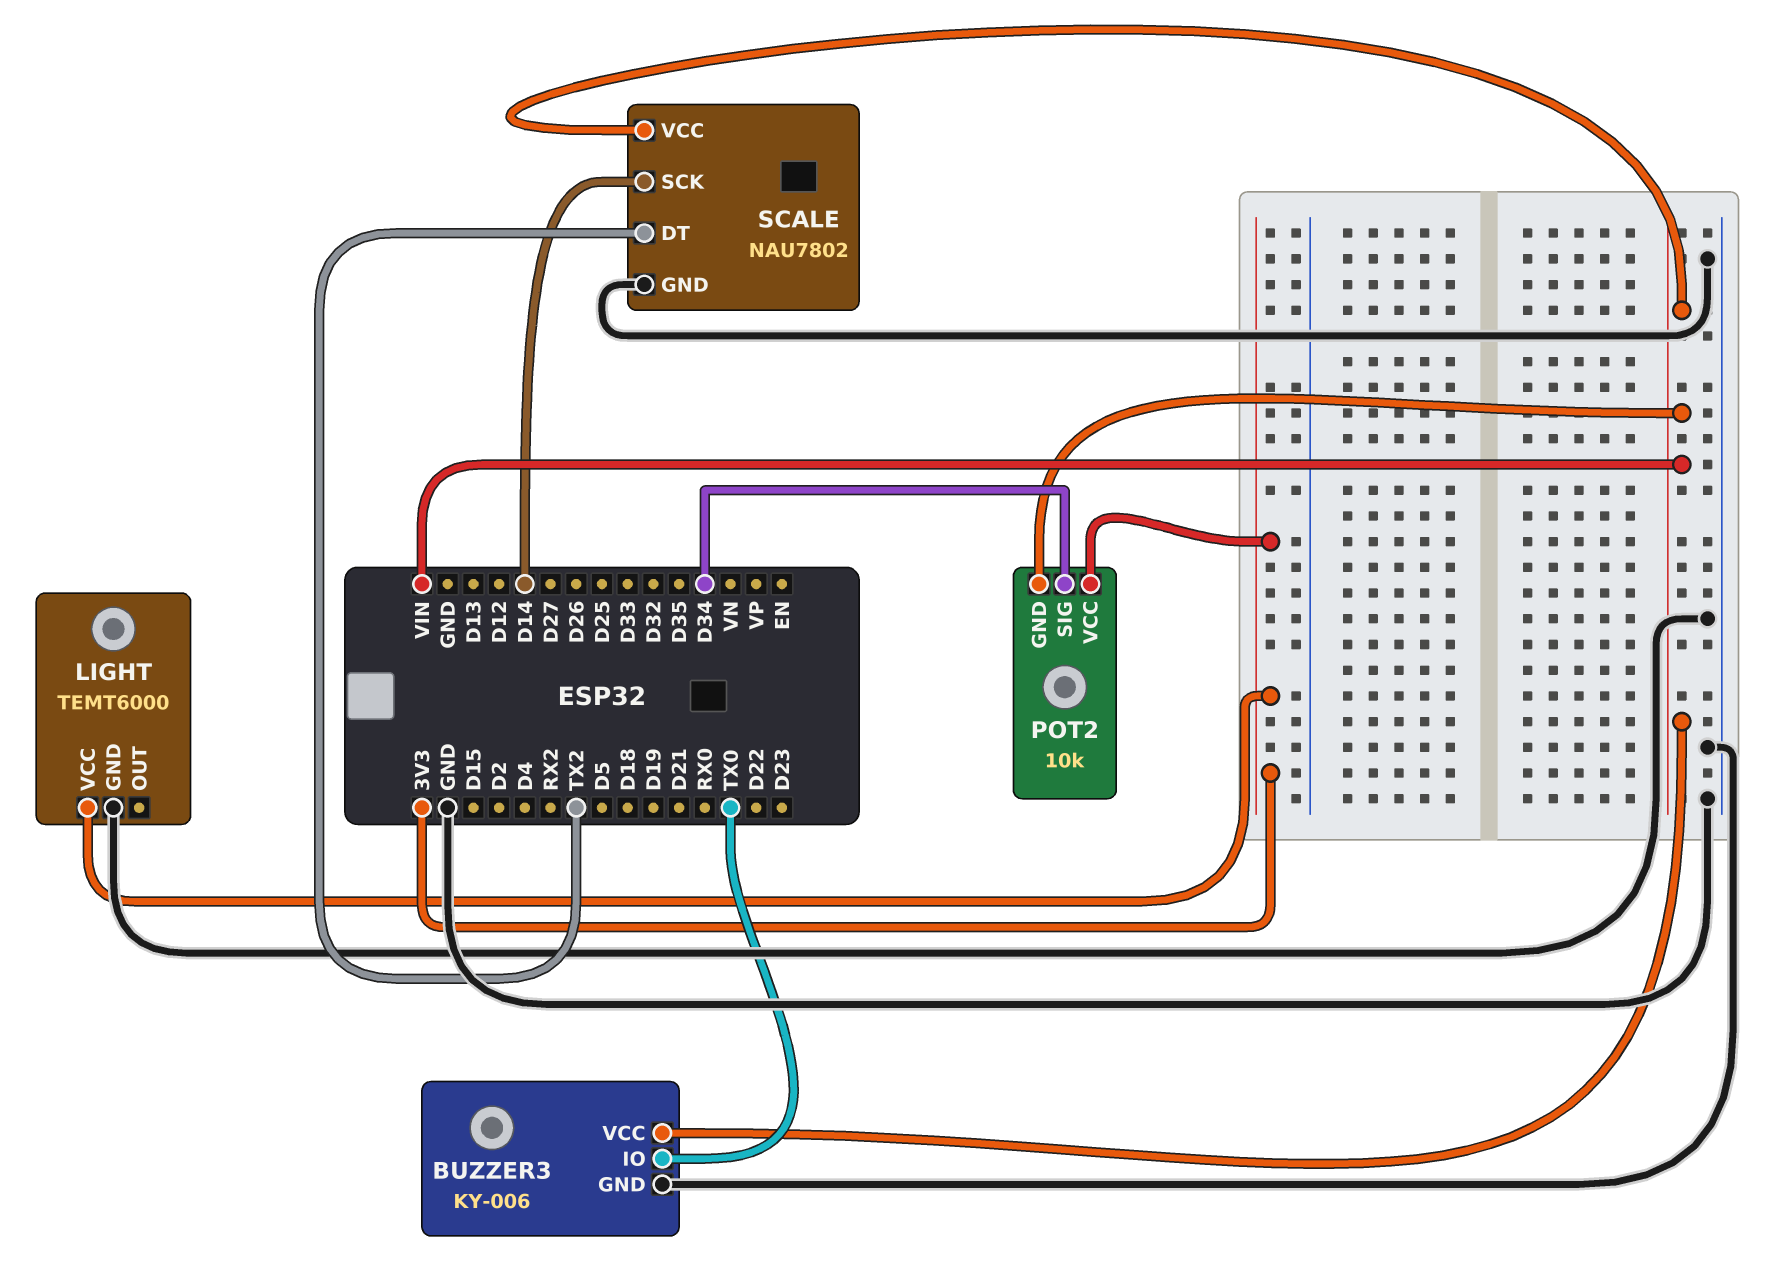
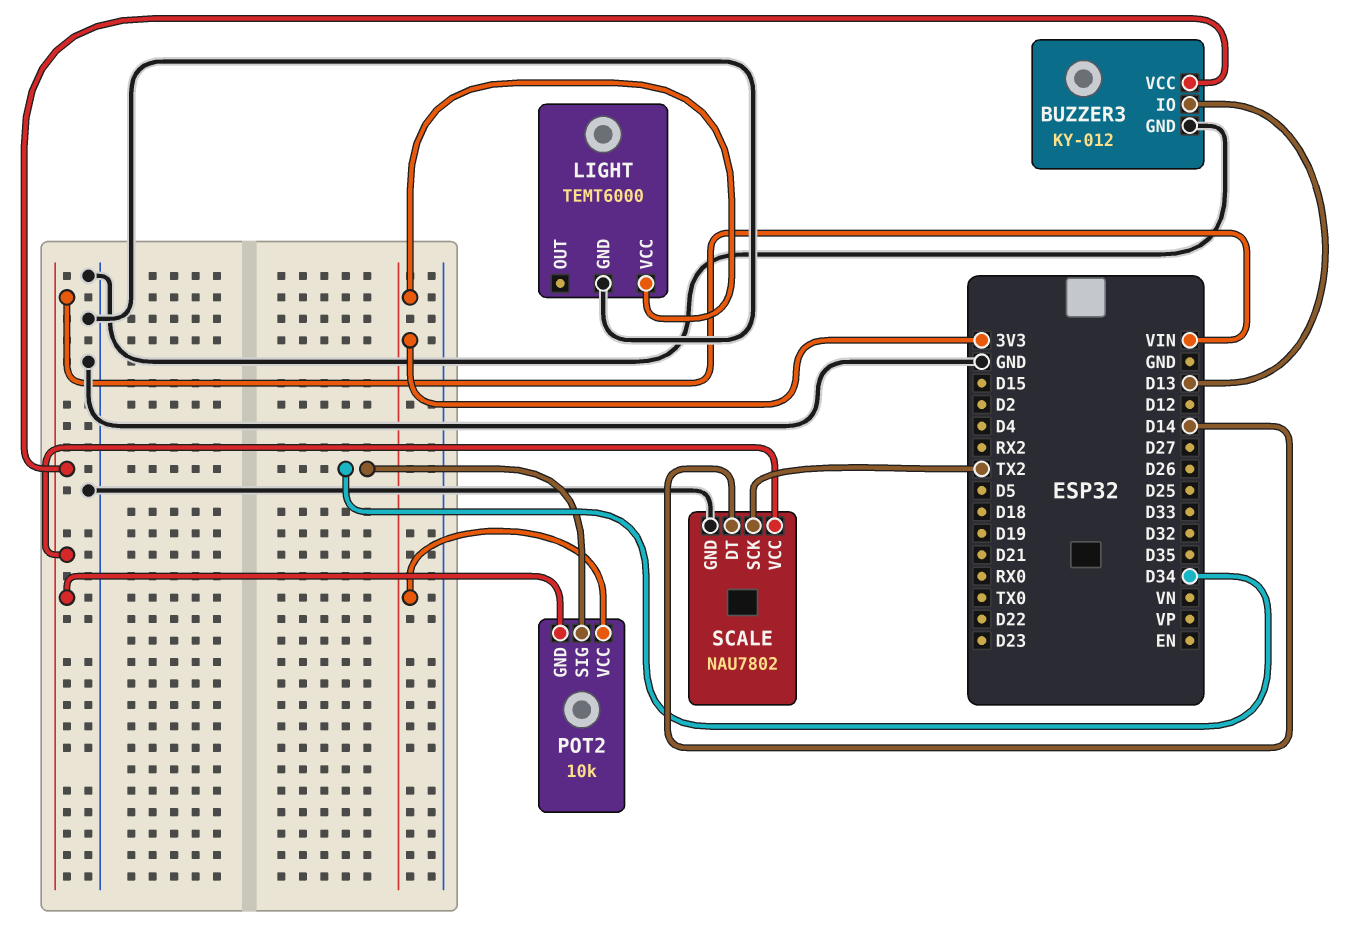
BUZZER3: KY-006 -> KY-012
BUZZER3 pin IO: TX0 -> D13
SCALE pin DT: TX2 -> D14
SCALE pin SCK: D14 -> TX2

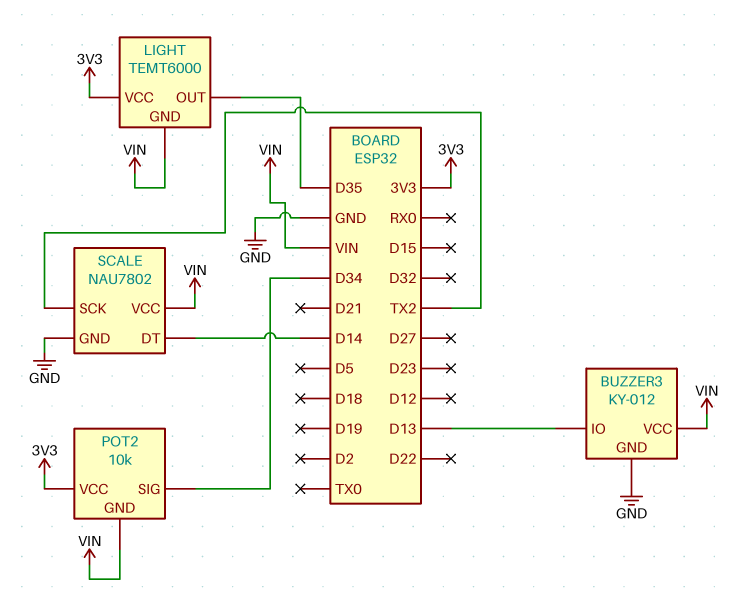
LIGHT pin GND: GND -> VIN
LIGHT pin OUT: none -> D35

